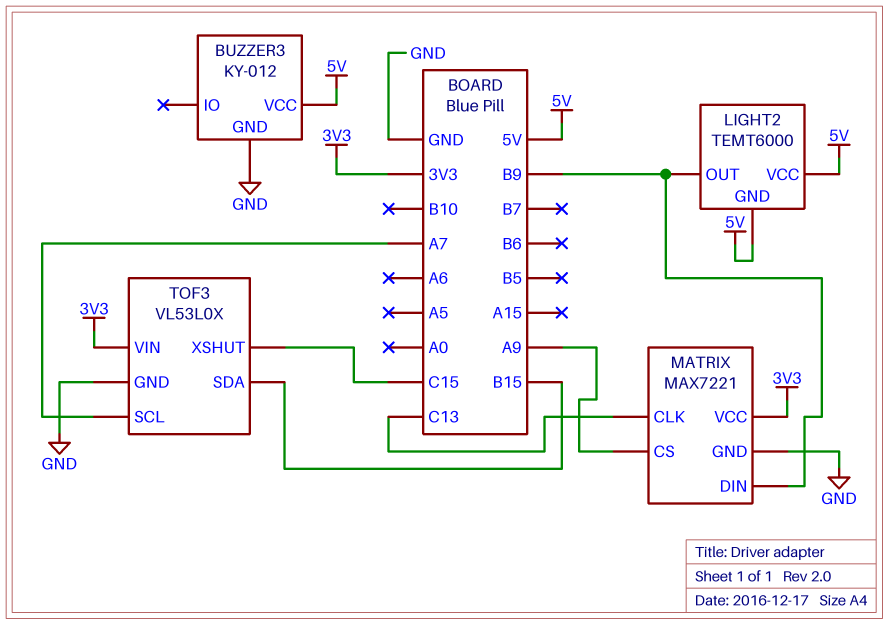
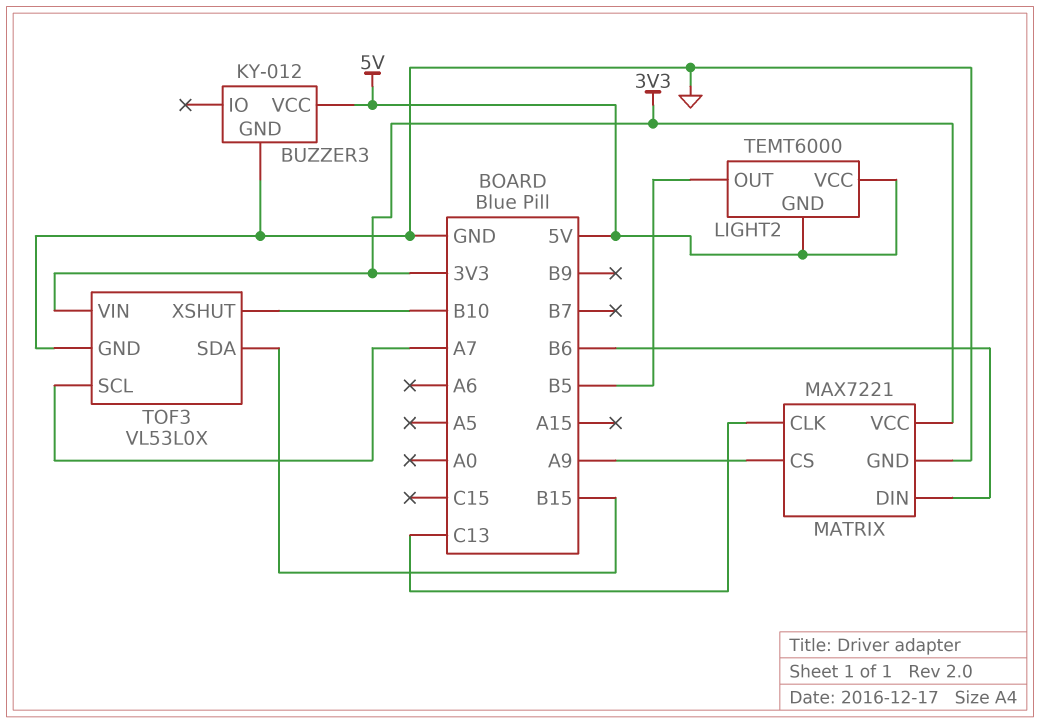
LIGHT2 pin OUT: B9 -> B5
MATRIX pin DIN: B9 -> B6
TOF3 pin XSHUT: C15 -> B10

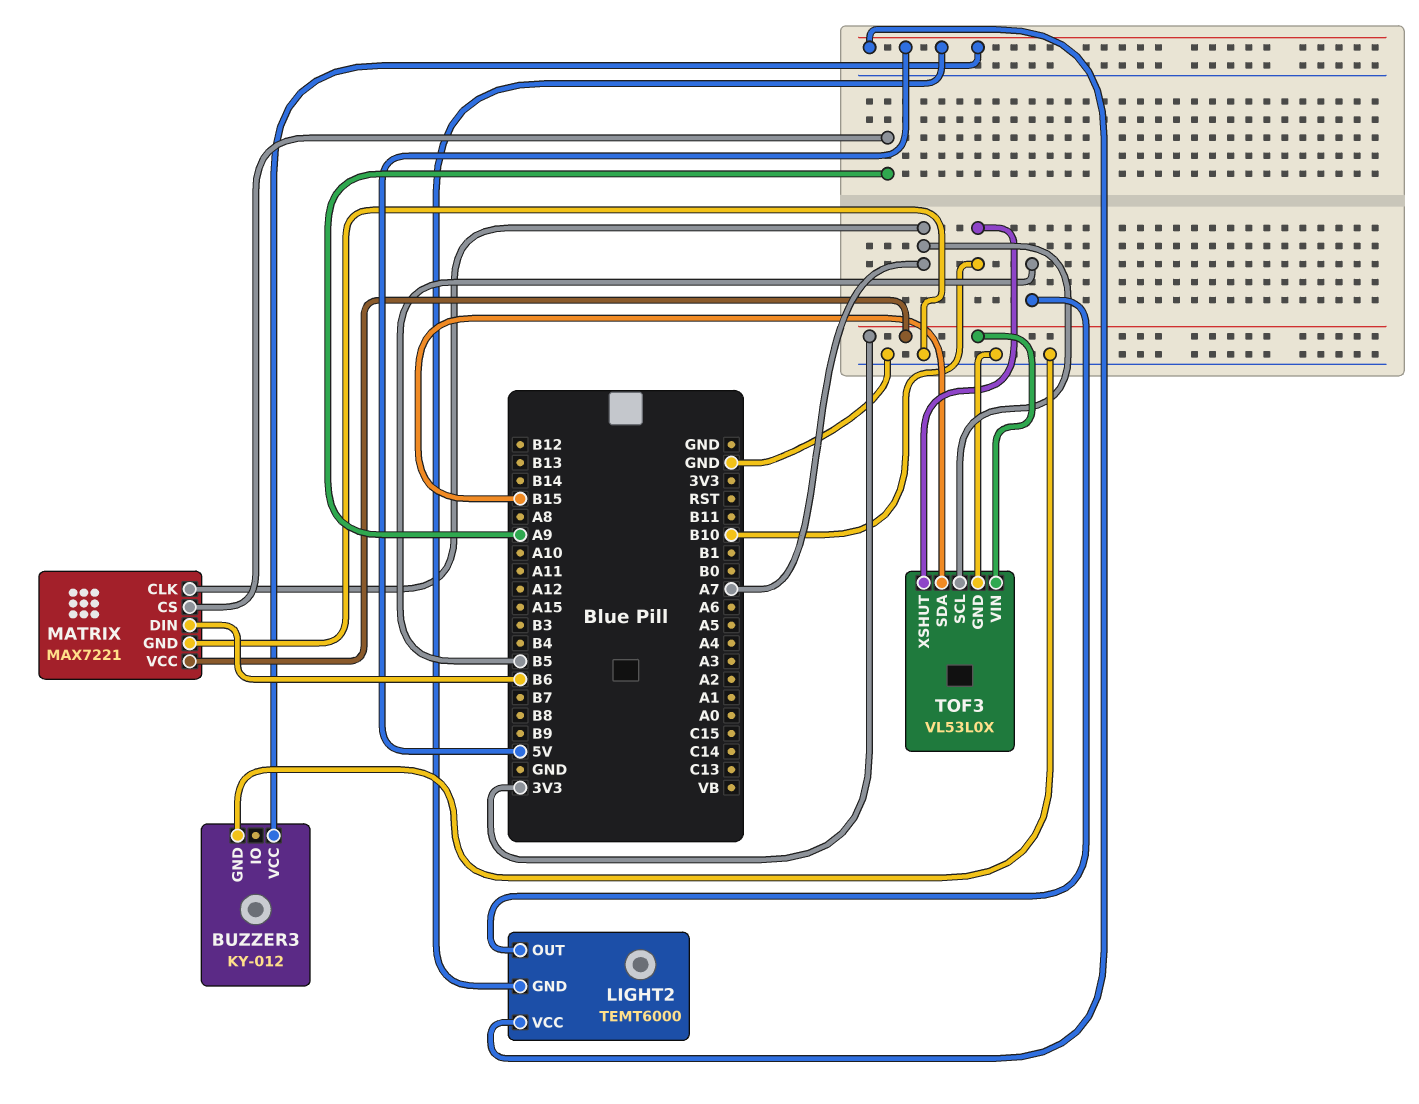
MATRIX pin CLK: C13 -> A7

